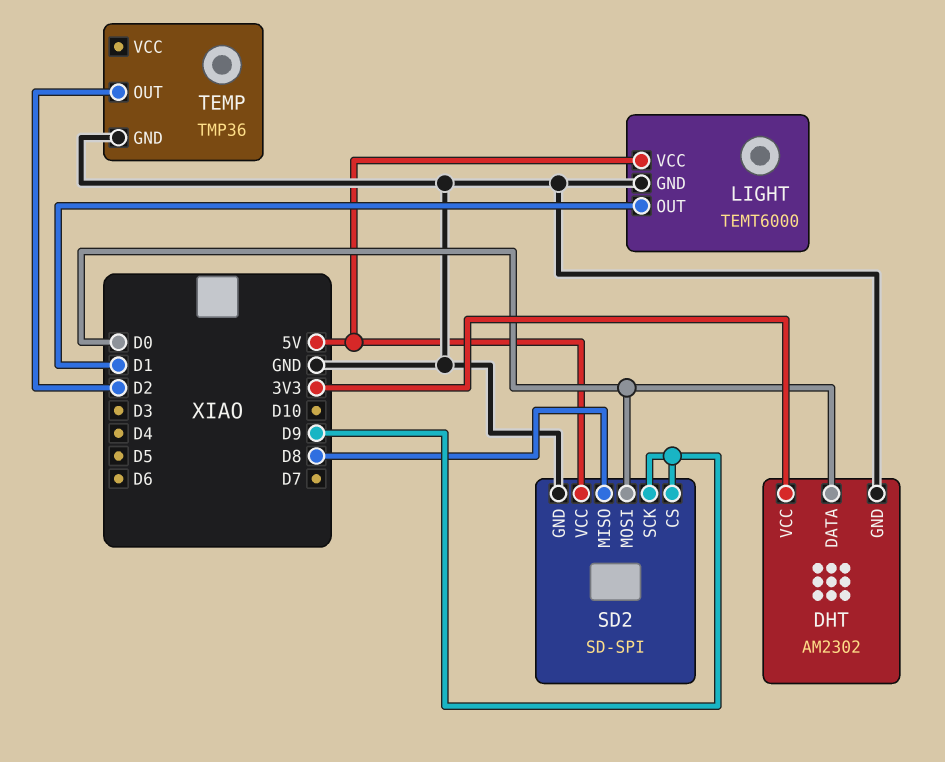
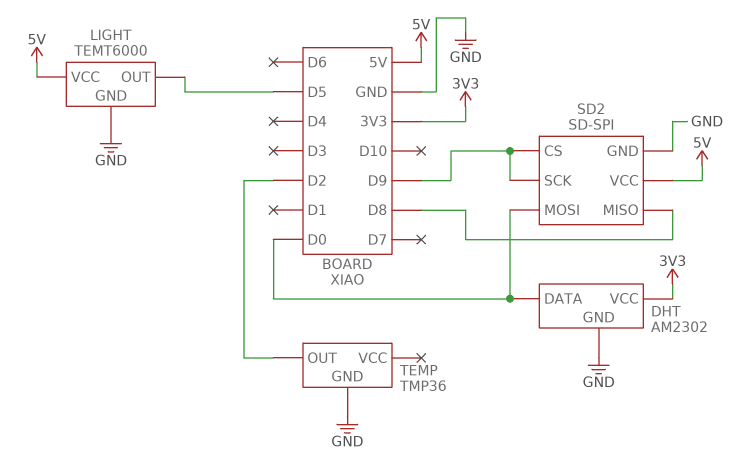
LIGHT pin OUT: D1 -> D5

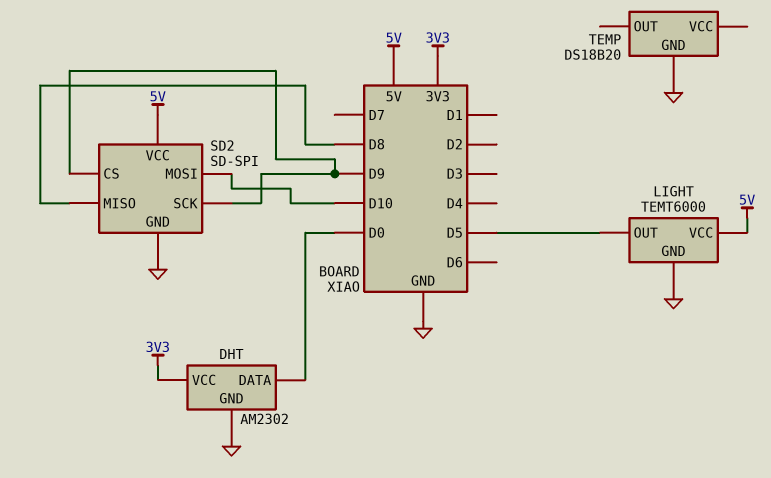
SD2 pin MOSI: D0 -> D10
TEMP: TMP36 -> DS18B20
TEMP pin OUT: D2 -> none

